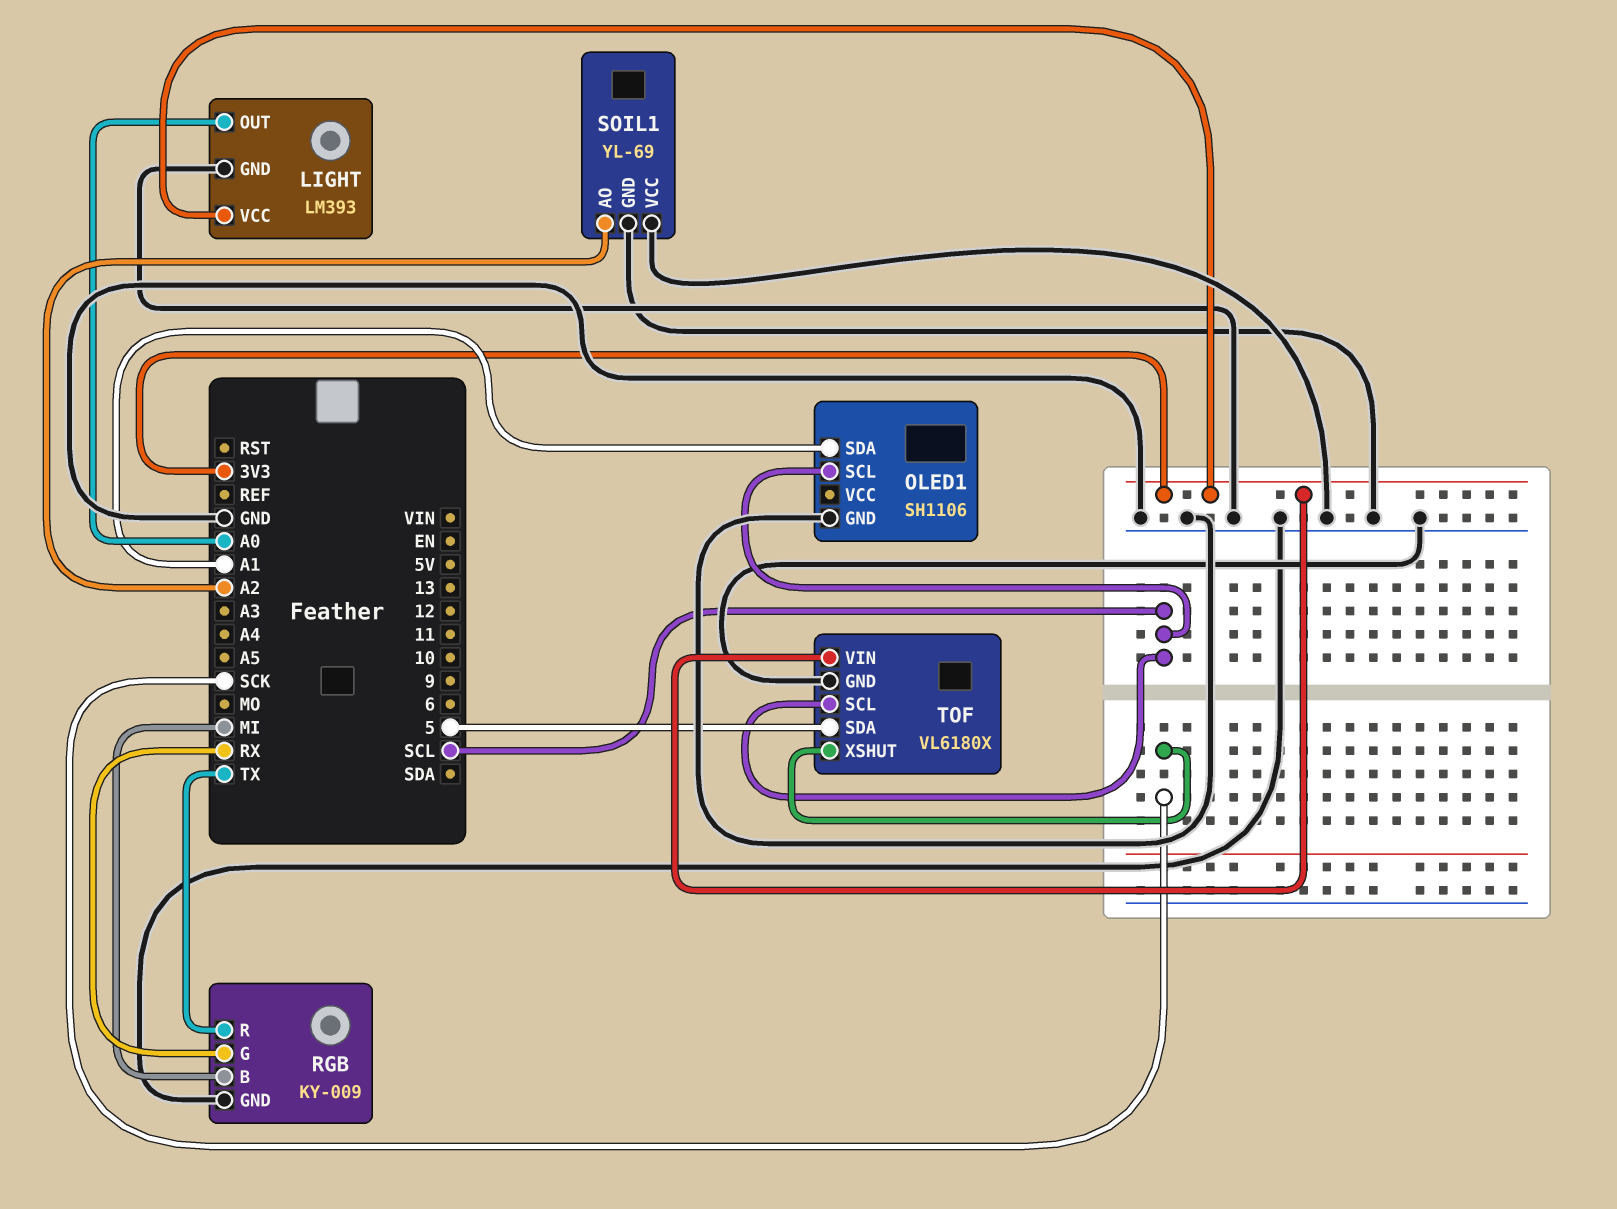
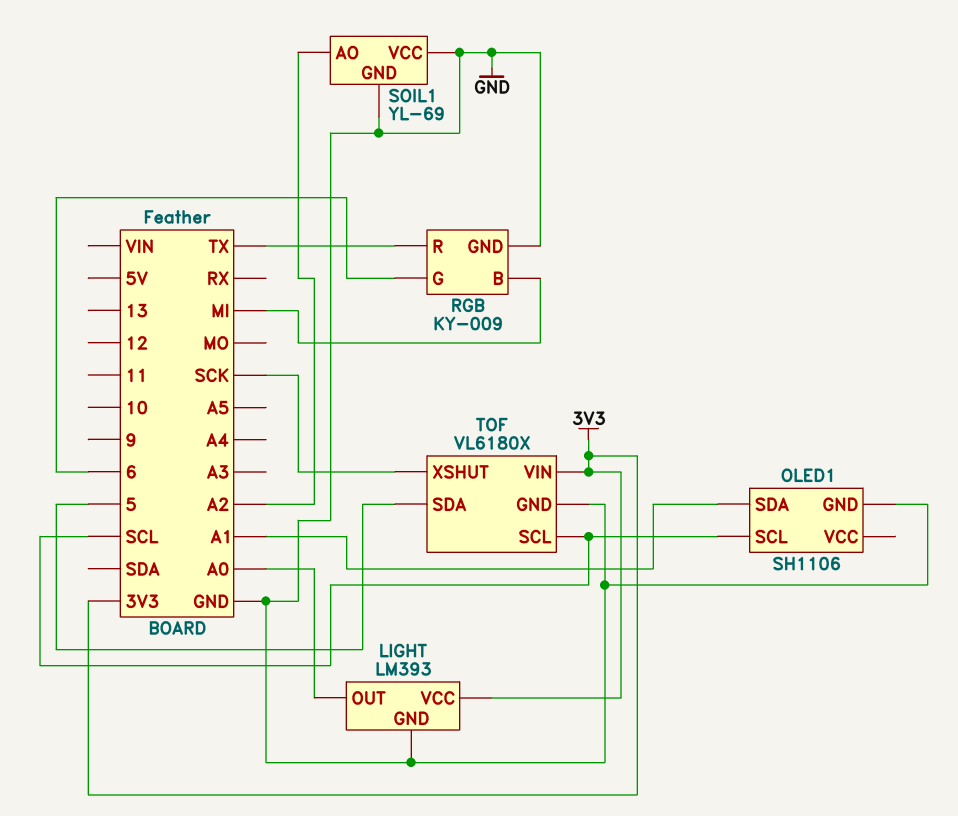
RGB pin G: RX -> 6

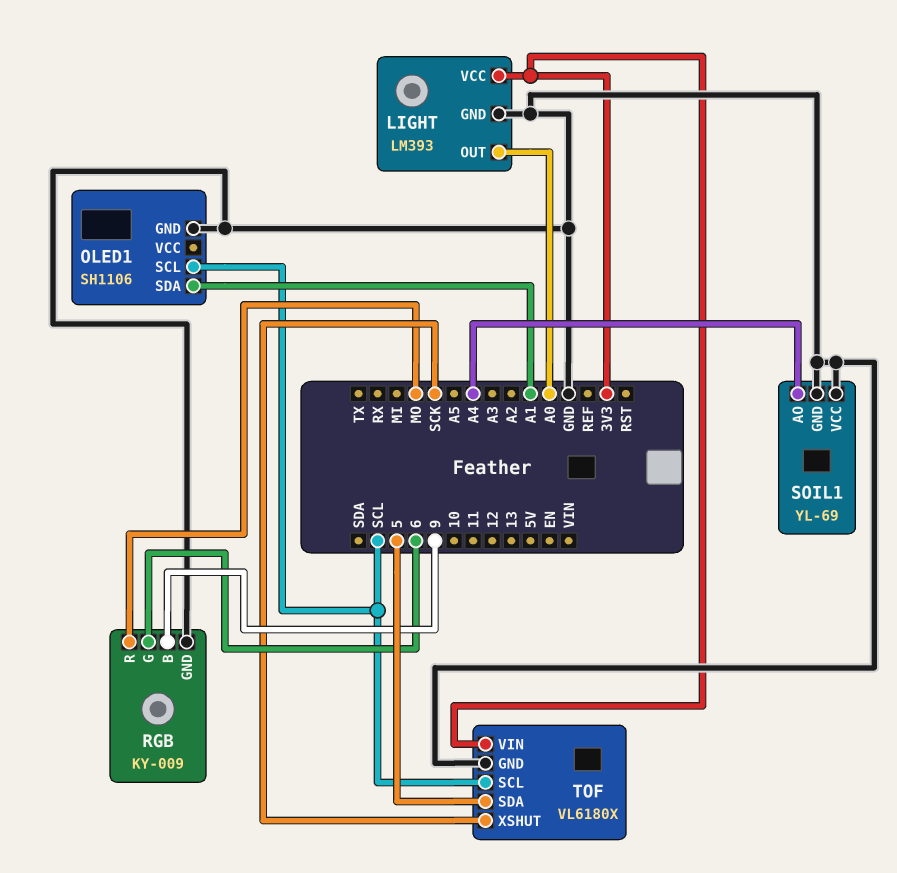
RGB pin B: MI -> 9
RGB pin R: TX -> MO
SOIL1 pin AO: A2 -> A4

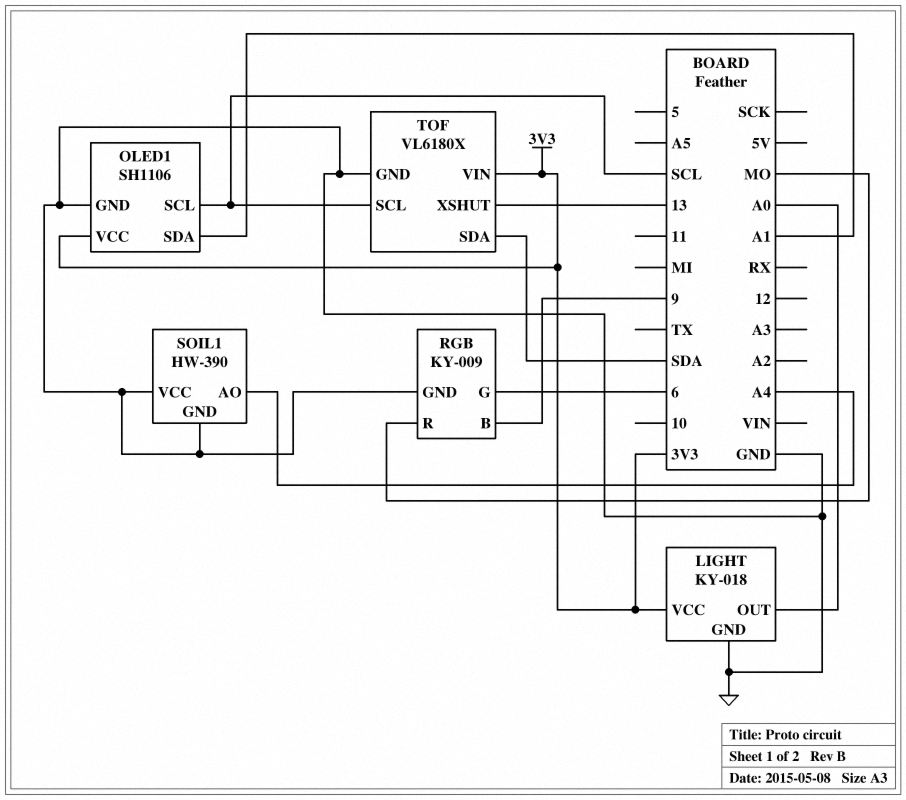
LIGHT: LM393 -> KY-018
OLED1 pin VCC: none -> 3V3
SOIL1: YL-69 -> HW-390
TOF pin SDA: 5 -> SDA
TOF pin XSHUT: SCK -> 13

